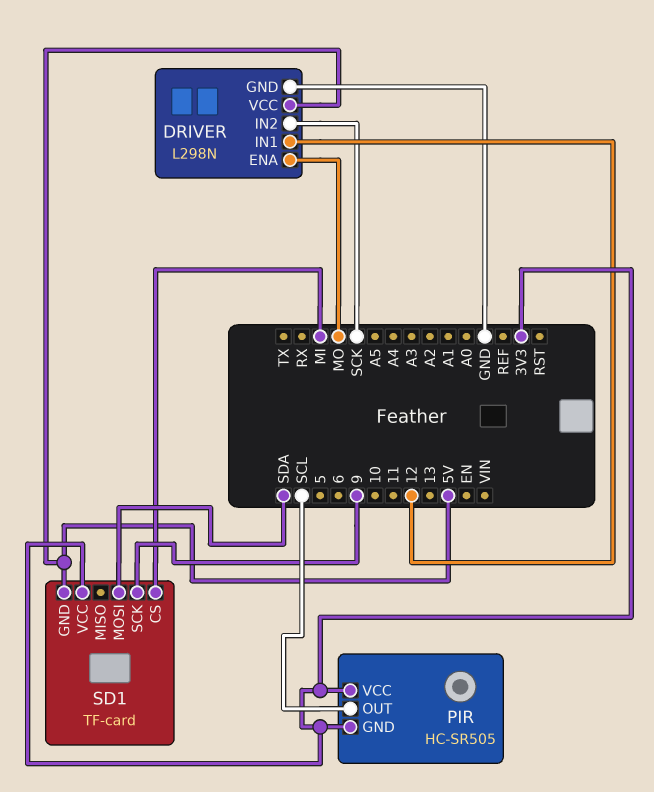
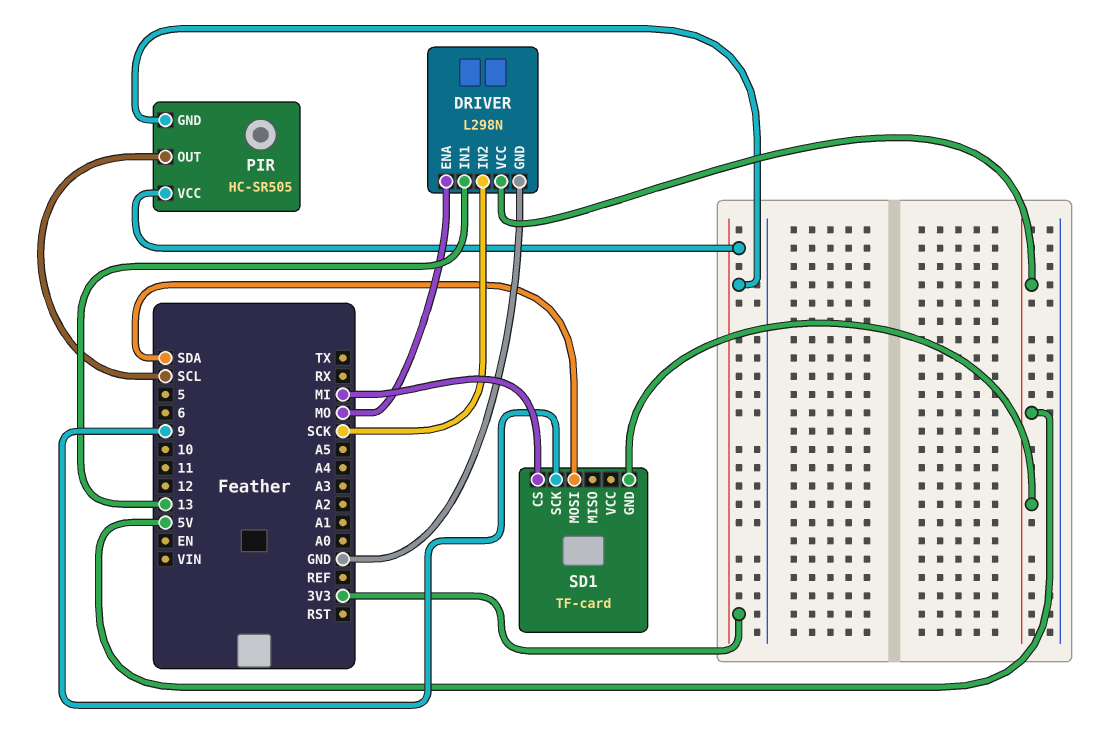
DRIVER pin IN1: 12 -> 13
SD1 pin VCC: 3V3 -> none

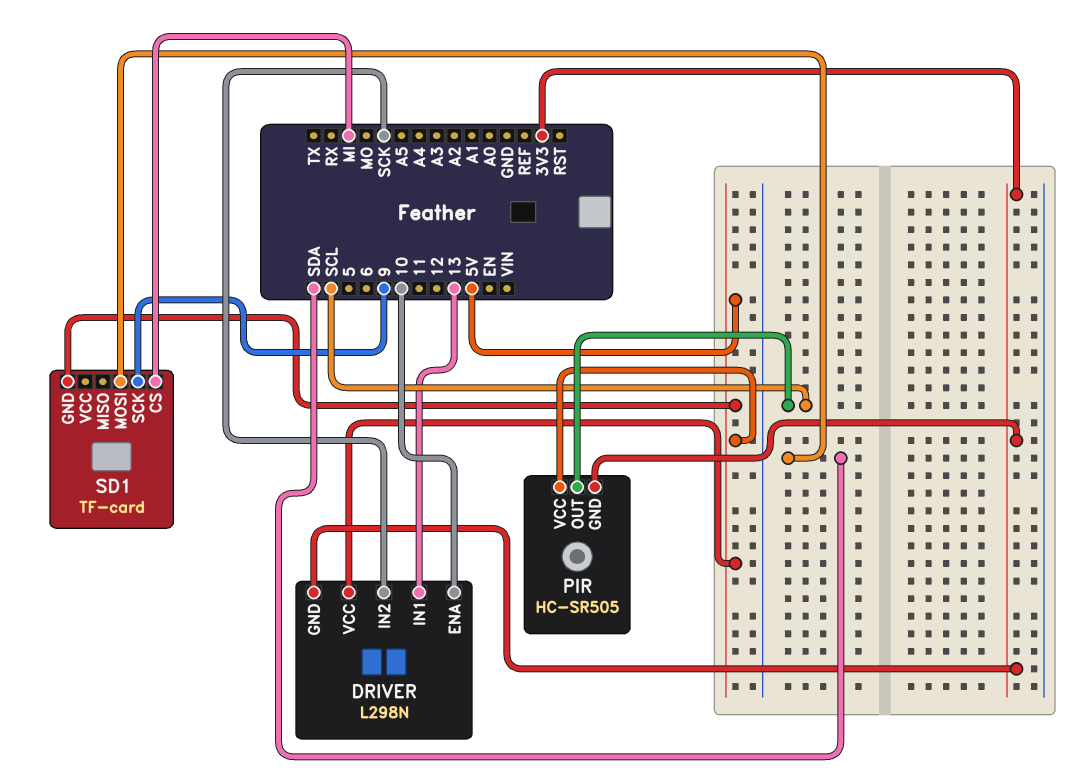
DRIVER pin ENA: MO -> 10
DRIVER pin GND: GND -> 3V3
PIR pin VCC: 3V3 -> 5V

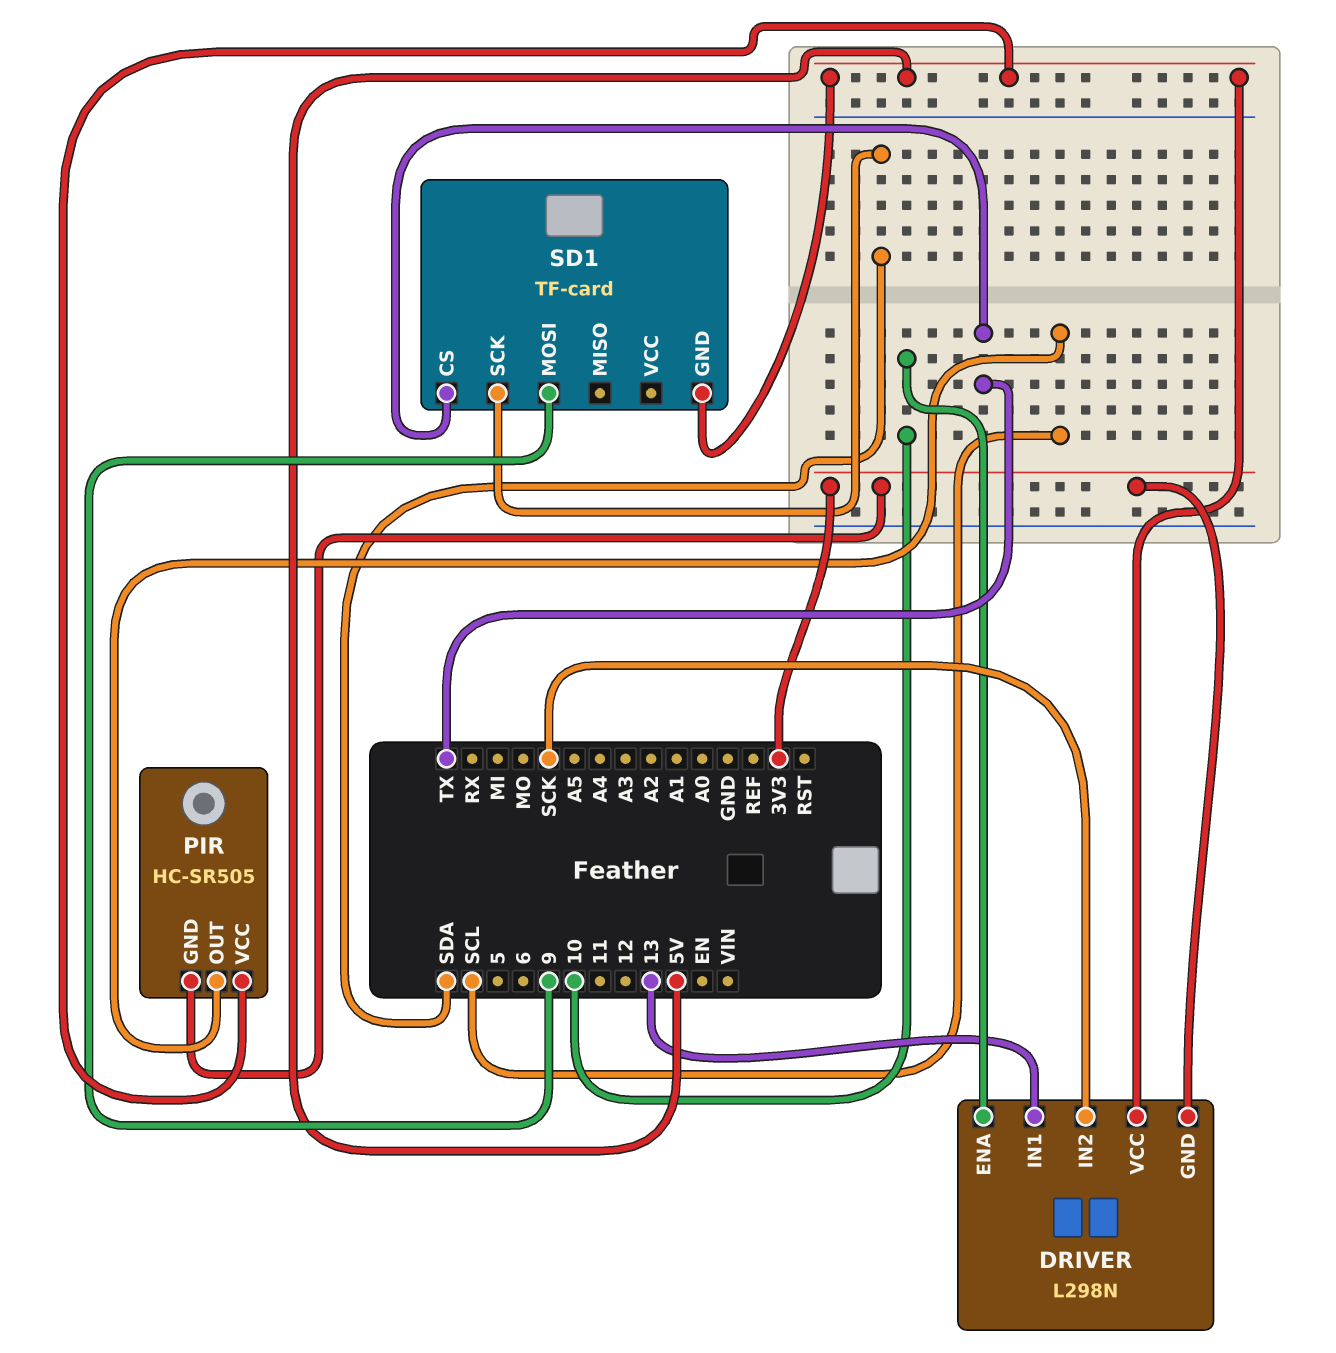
SD1 pin CS: MI -> TX
SD1 pin MOSI: SDA -> 9
SD1 pin SCK: 9 -> SDA

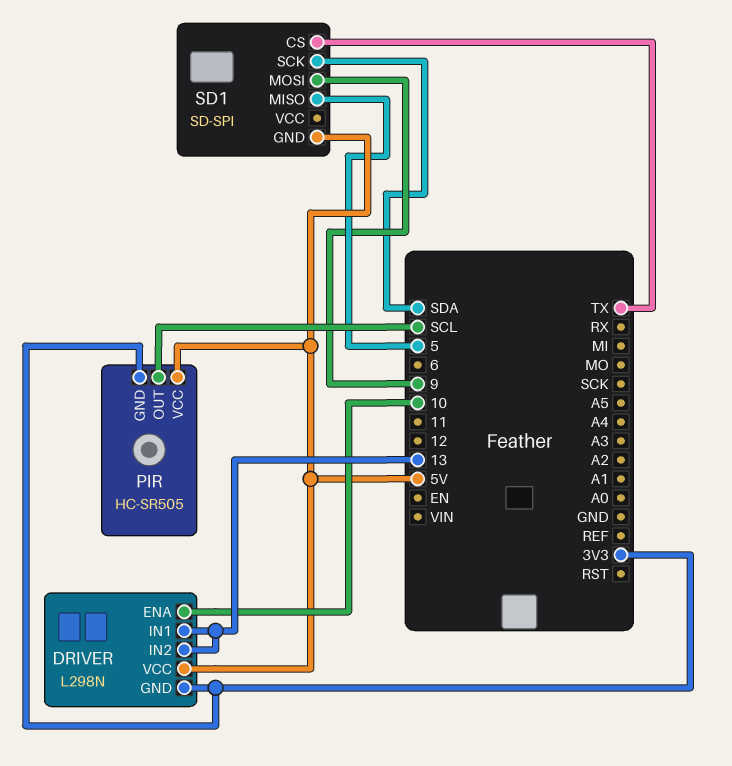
DRIVER pin IN2: SCK -> 13
SD1: TF-card -> SD-SPI
SD1 pin MISO: none -> 5

